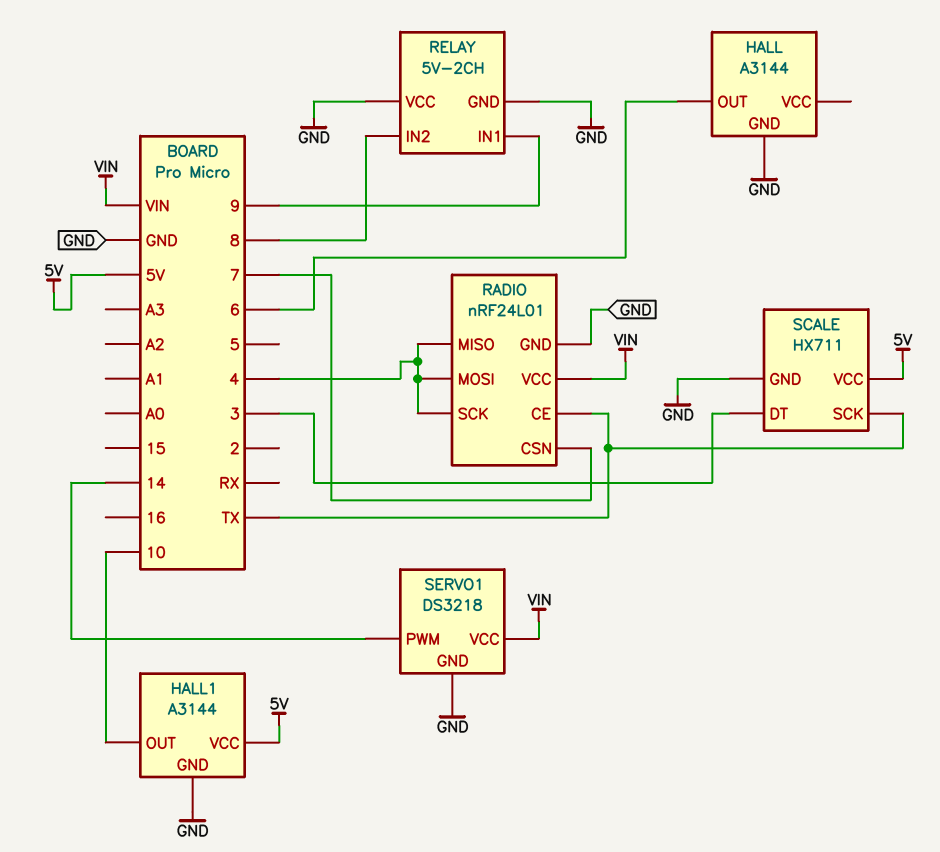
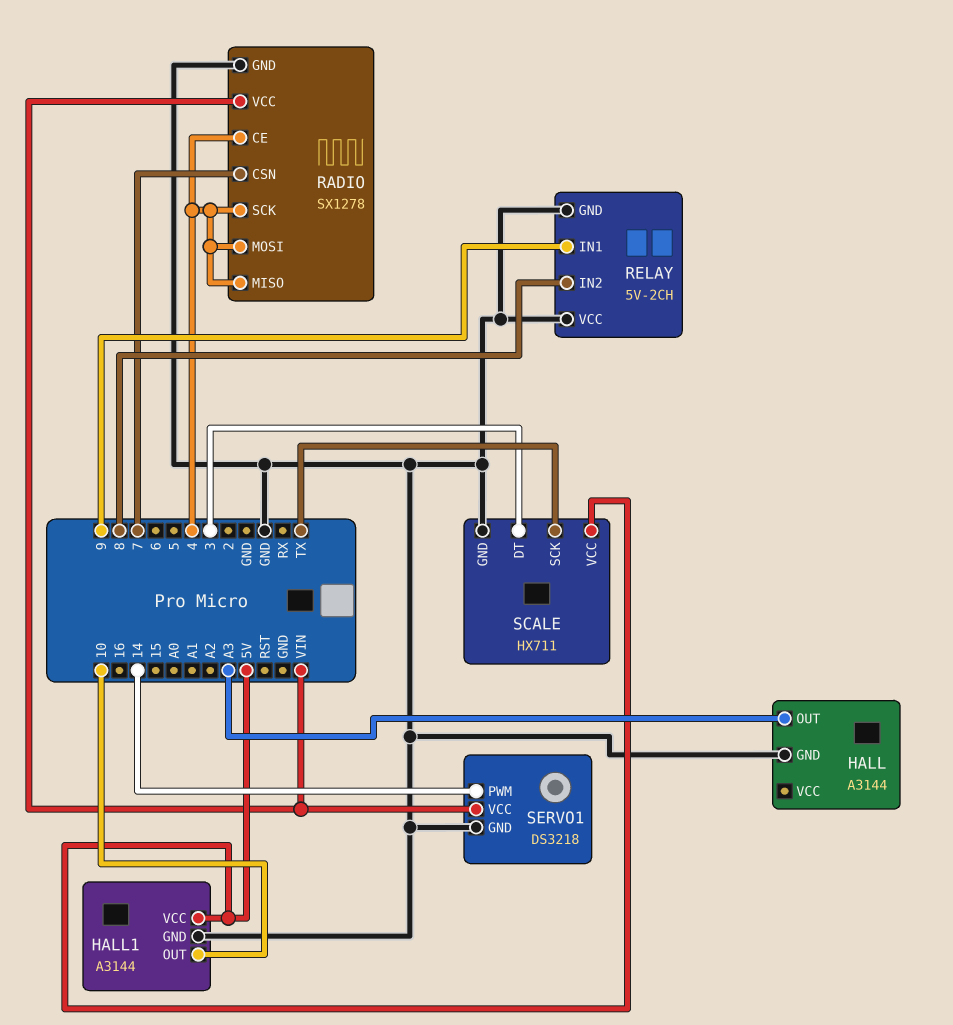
HALL pin OUT: 6 -> A3
RADIO: nRF24L01 -> SX1278
RADIO pin CE: TX -> 4

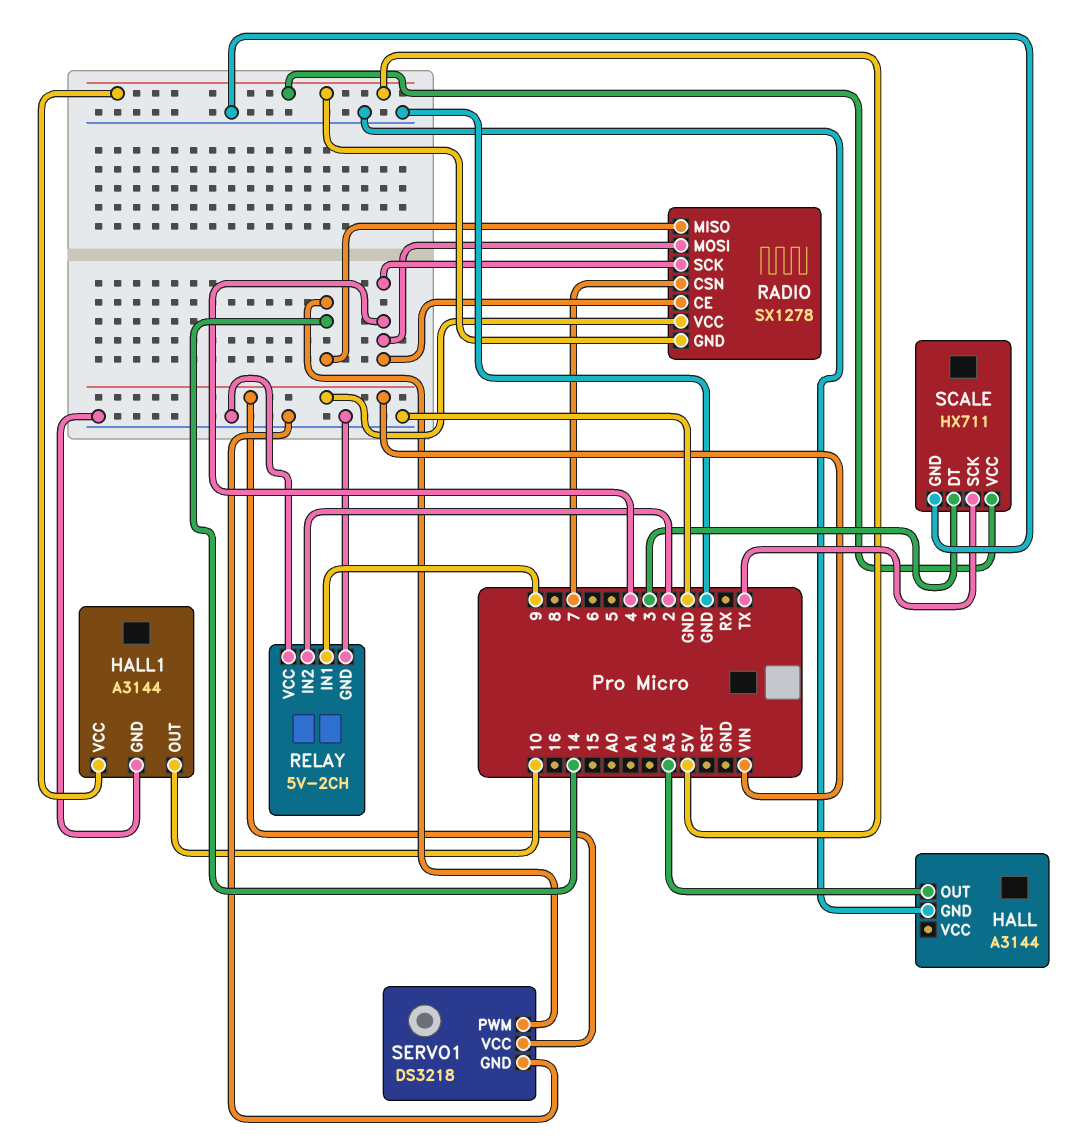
RADIO pin GND: GND -> 5V
RADIO pin MISO: 4 -> 14
RELAY pin IN2: 8 -> 2

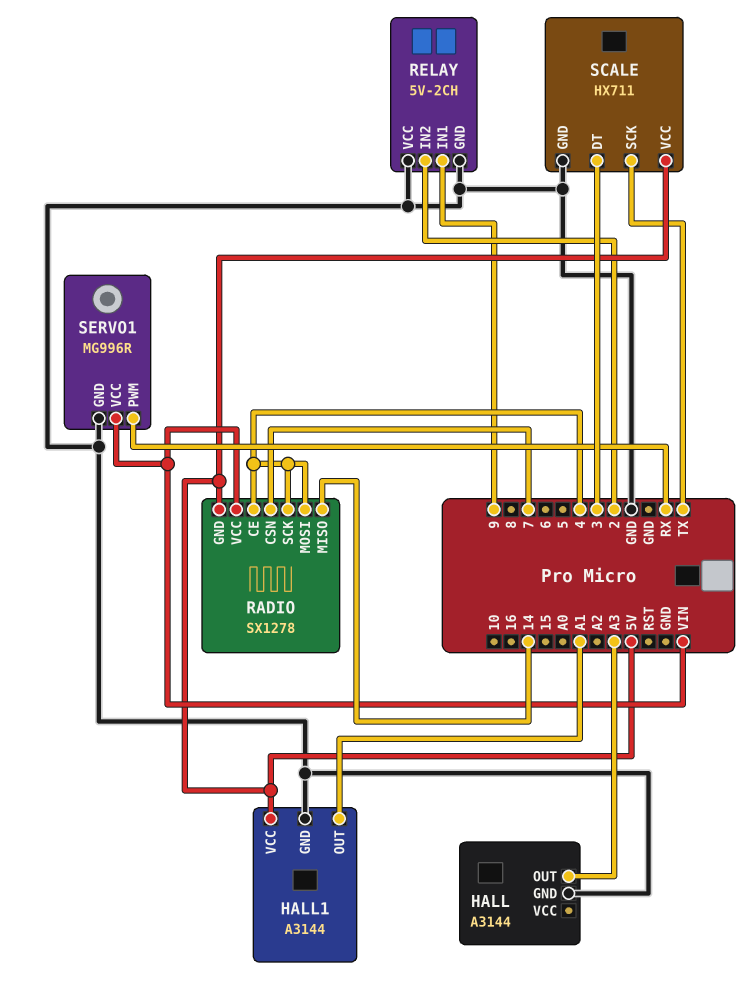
HALL1 pin OUT: 10 -> A1
SERVO1: DS3218 -> MG996R
SERVO1 pin PWM: 14 -> RX

